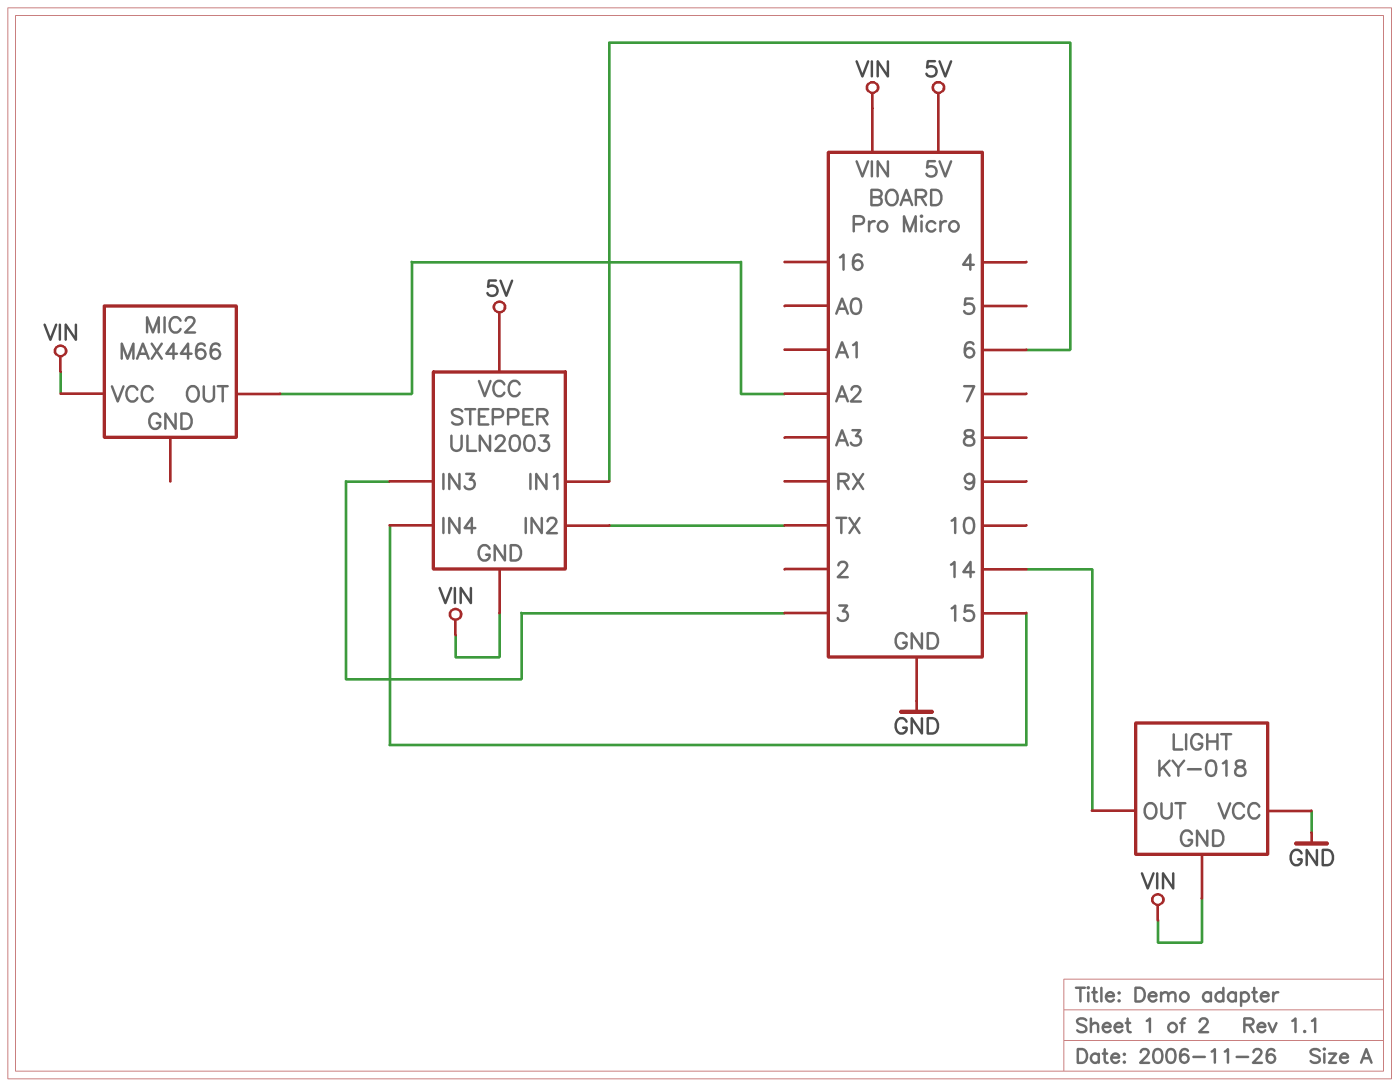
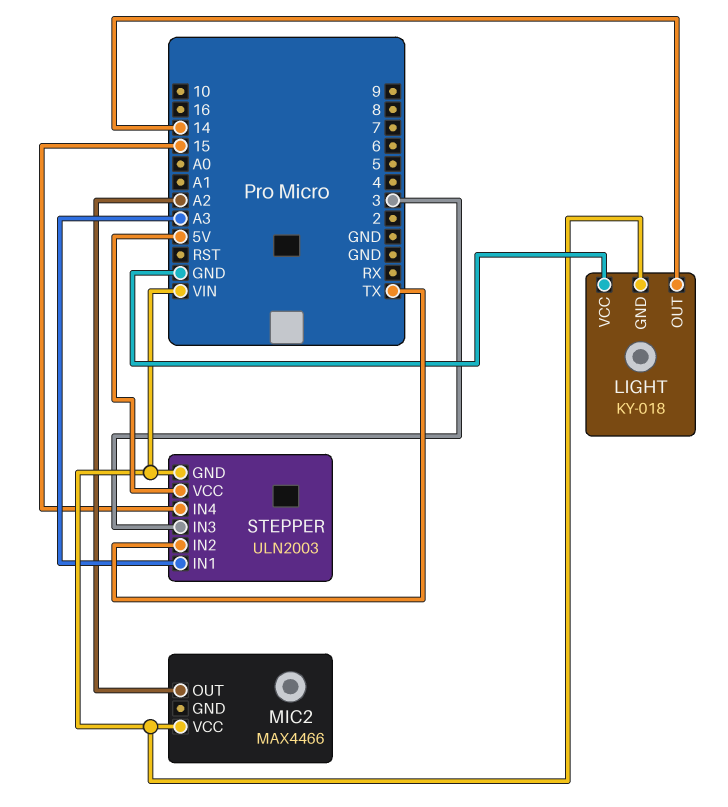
STEPPER pin IN1: 6 -> A3

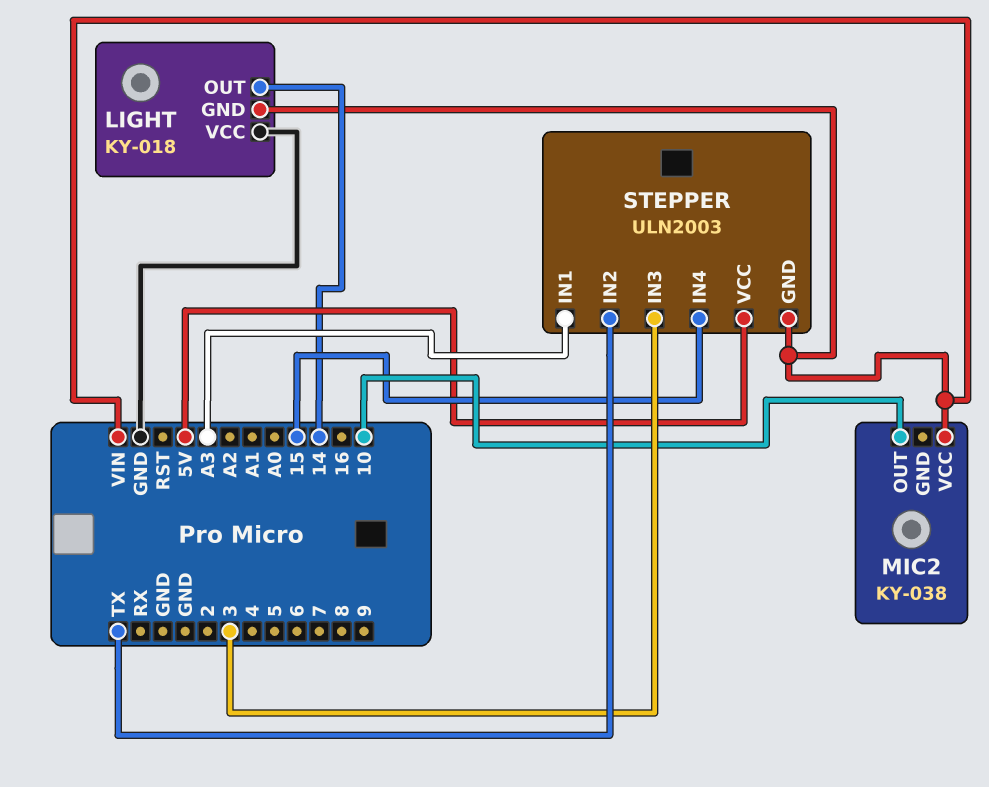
MIC2: MAX4466 -> KY-038
MIC2 pin OUT: A2 -> 10

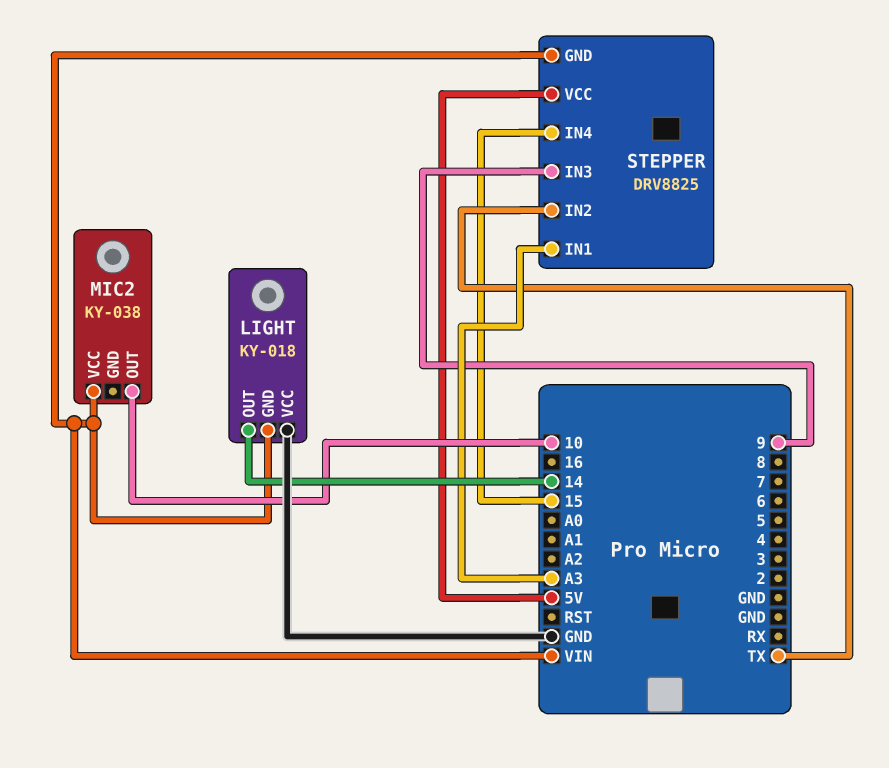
STEPPER: ULN2003 -> DRV8825
STEPPER pin IN3: 3 -> 9

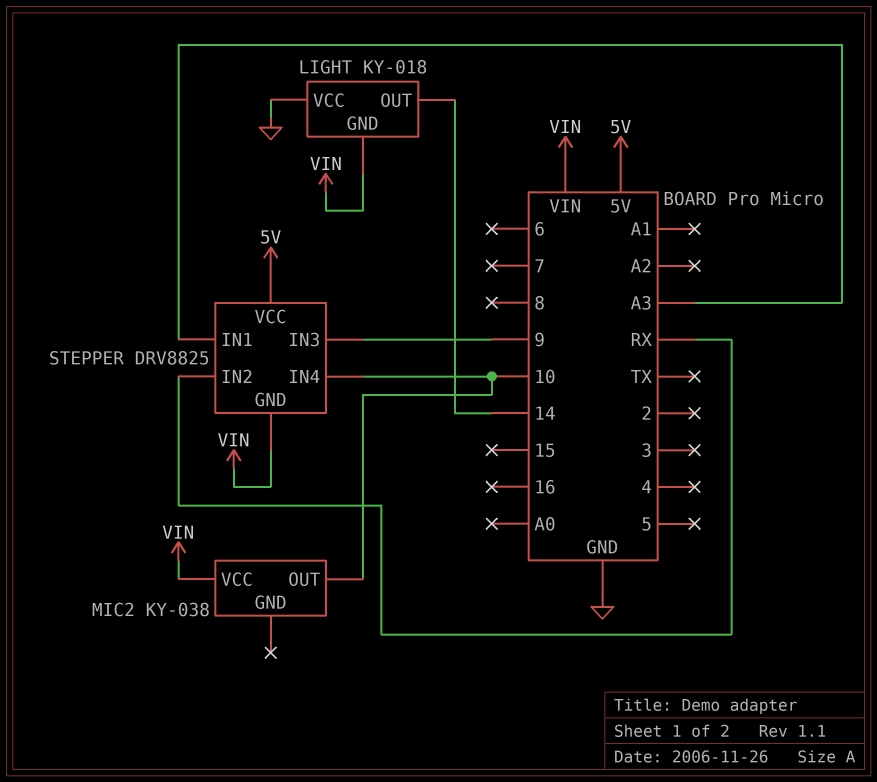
STEPPER pin IN2: TX -> RX
STEPPER pin IN4: 15 -> 10

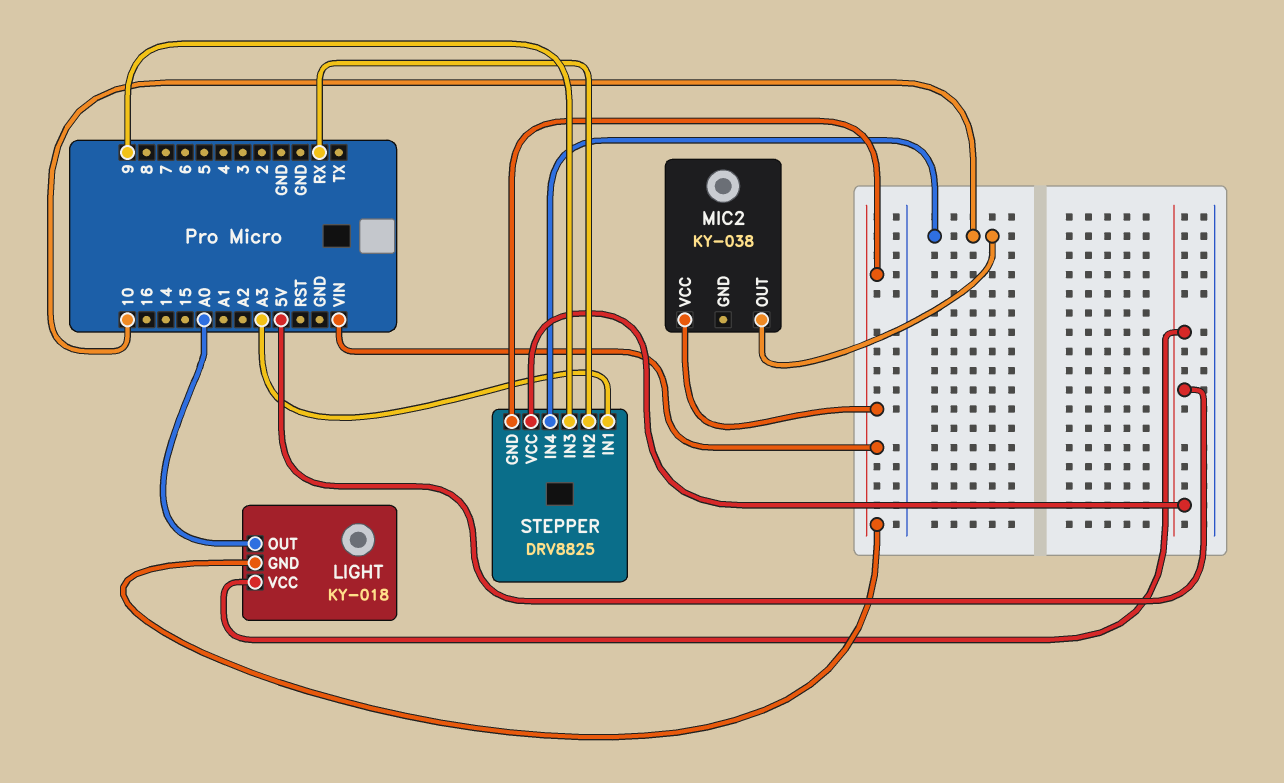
LIGHT pin OUT: 14 -> A0
LIGHT pin VCC: GND -> 5V

